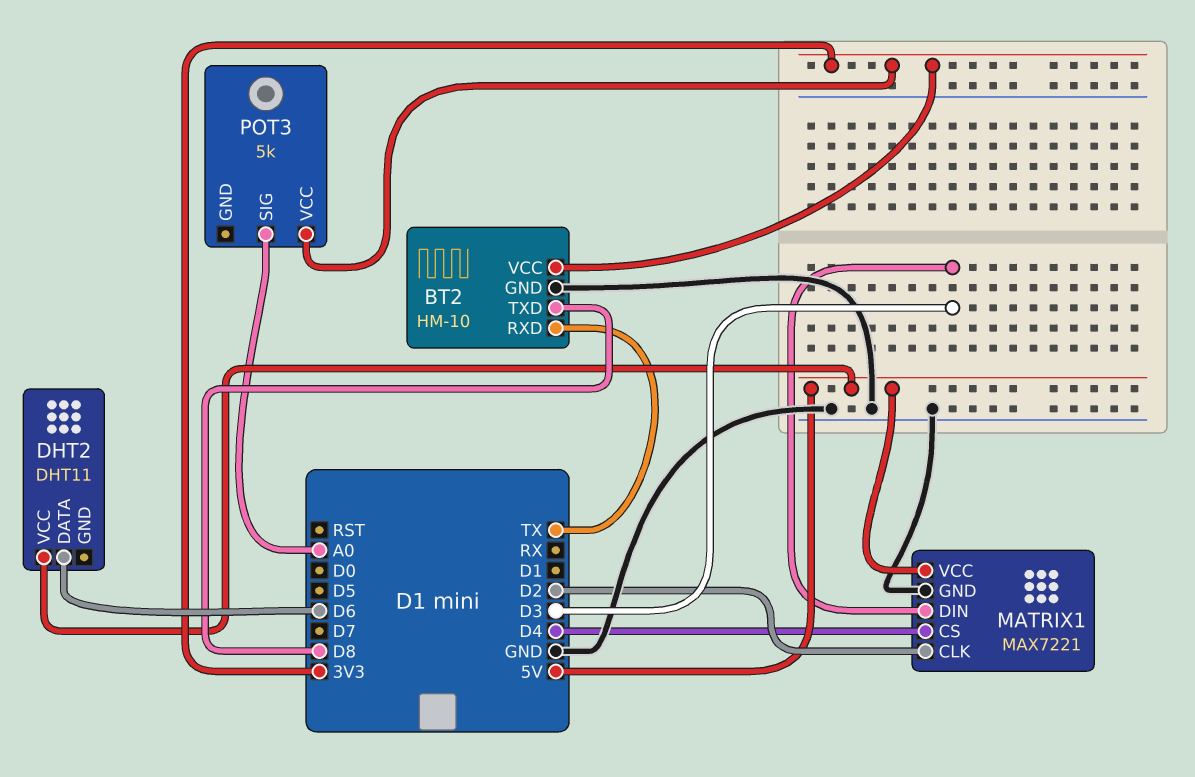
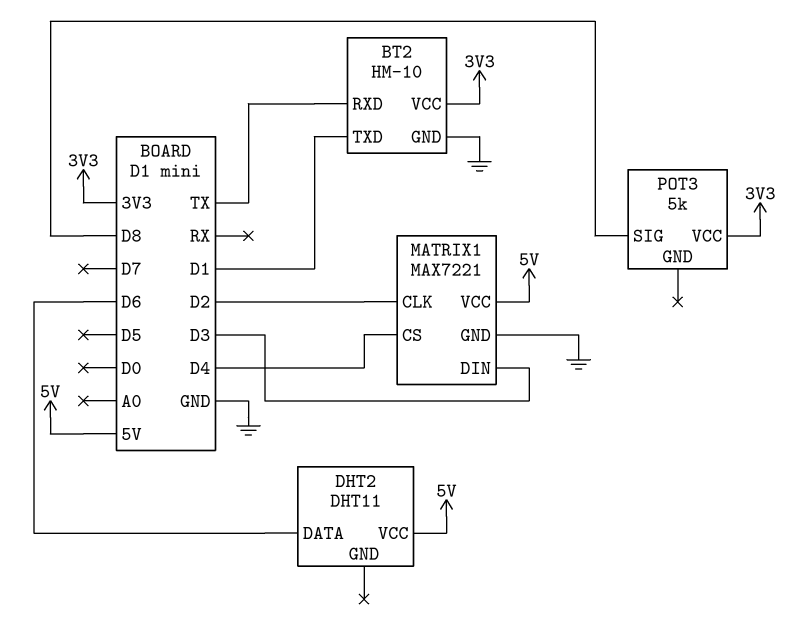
BT2 pin TXD: D8 -> D1
POT3 pin SIG: A0 -> D8

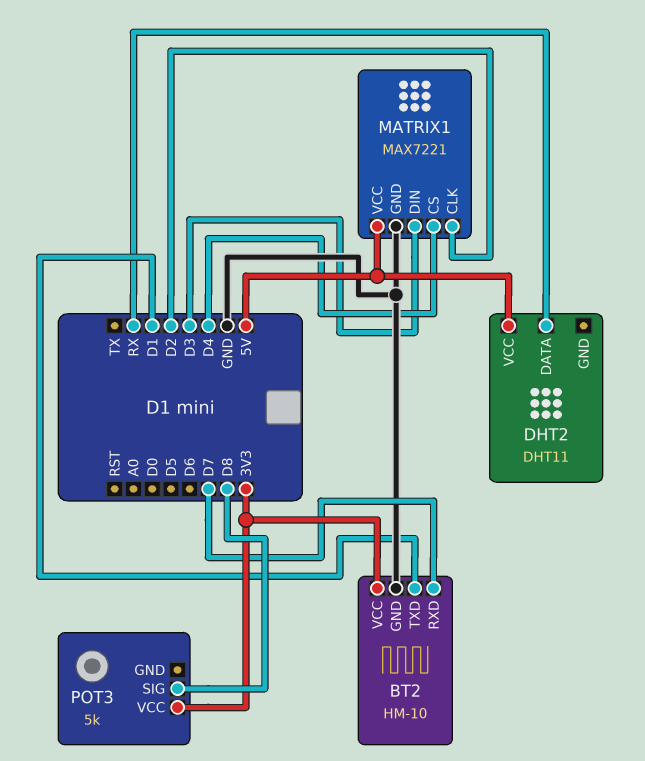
BT2 pin RXD: TX -> D7
DHT2 pin DATA: D6 -> RX

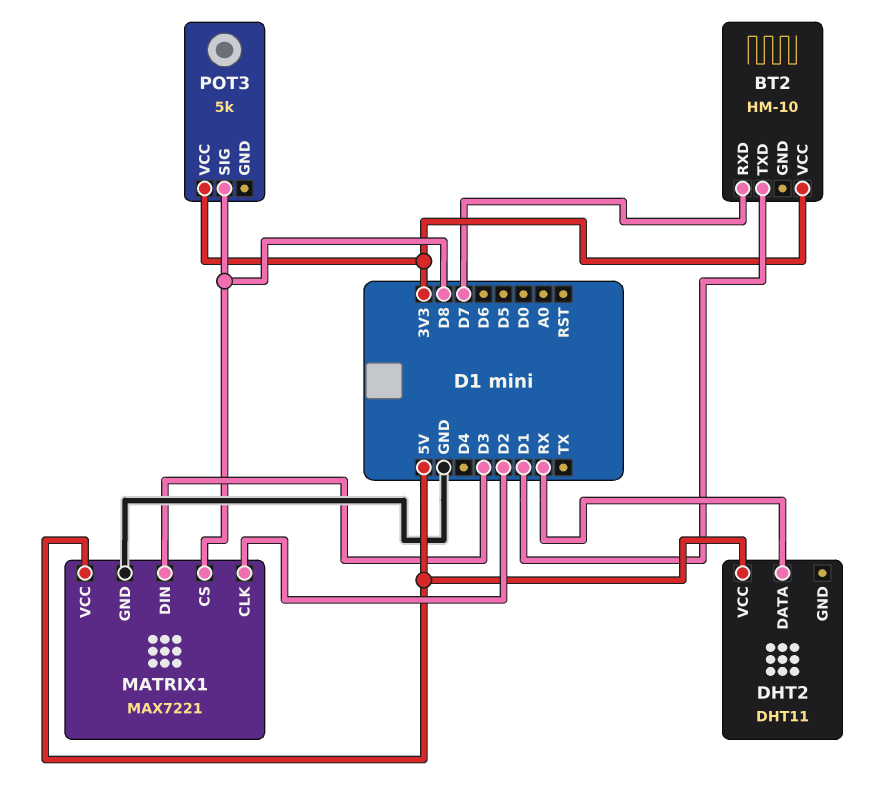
BT2 pin GND: GND -> none
MATRIX1 pin CS: D4 -> D8

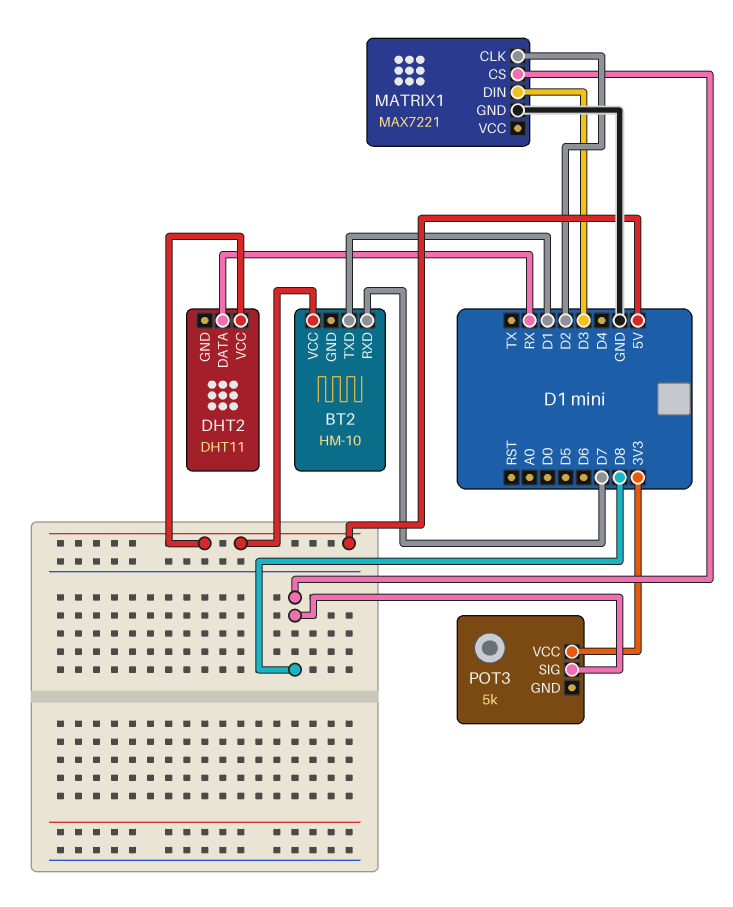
BT2 pin VCC: 3V3 -> 5V
MATRIX1 pin VCC: 5V -> none

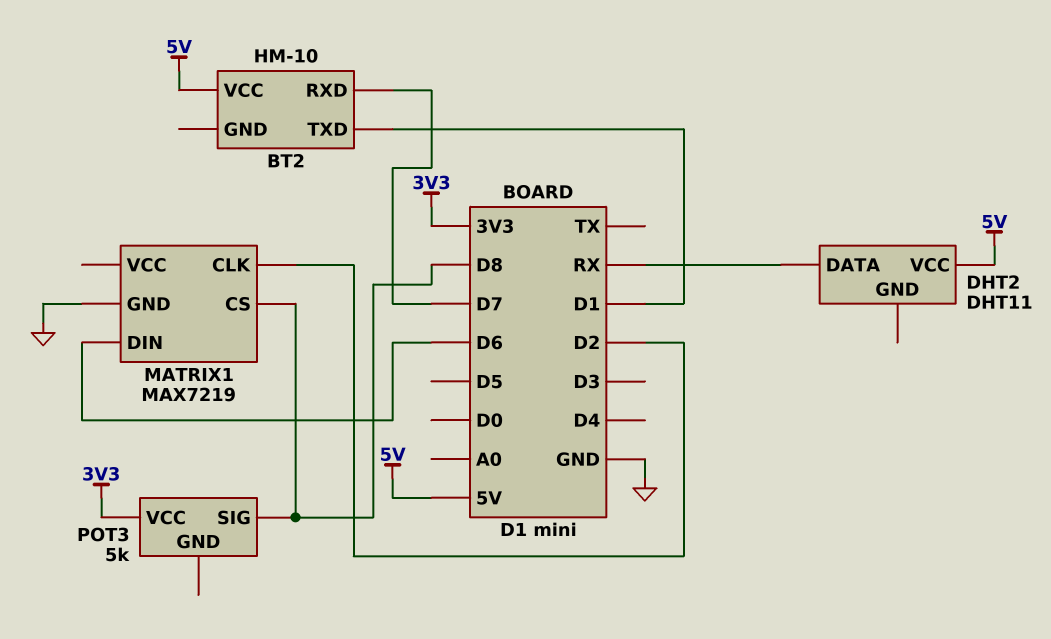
MATRIX1: MAX7221 -> MAX7219
MATRIX1 pin DIN: D3 -> D6

